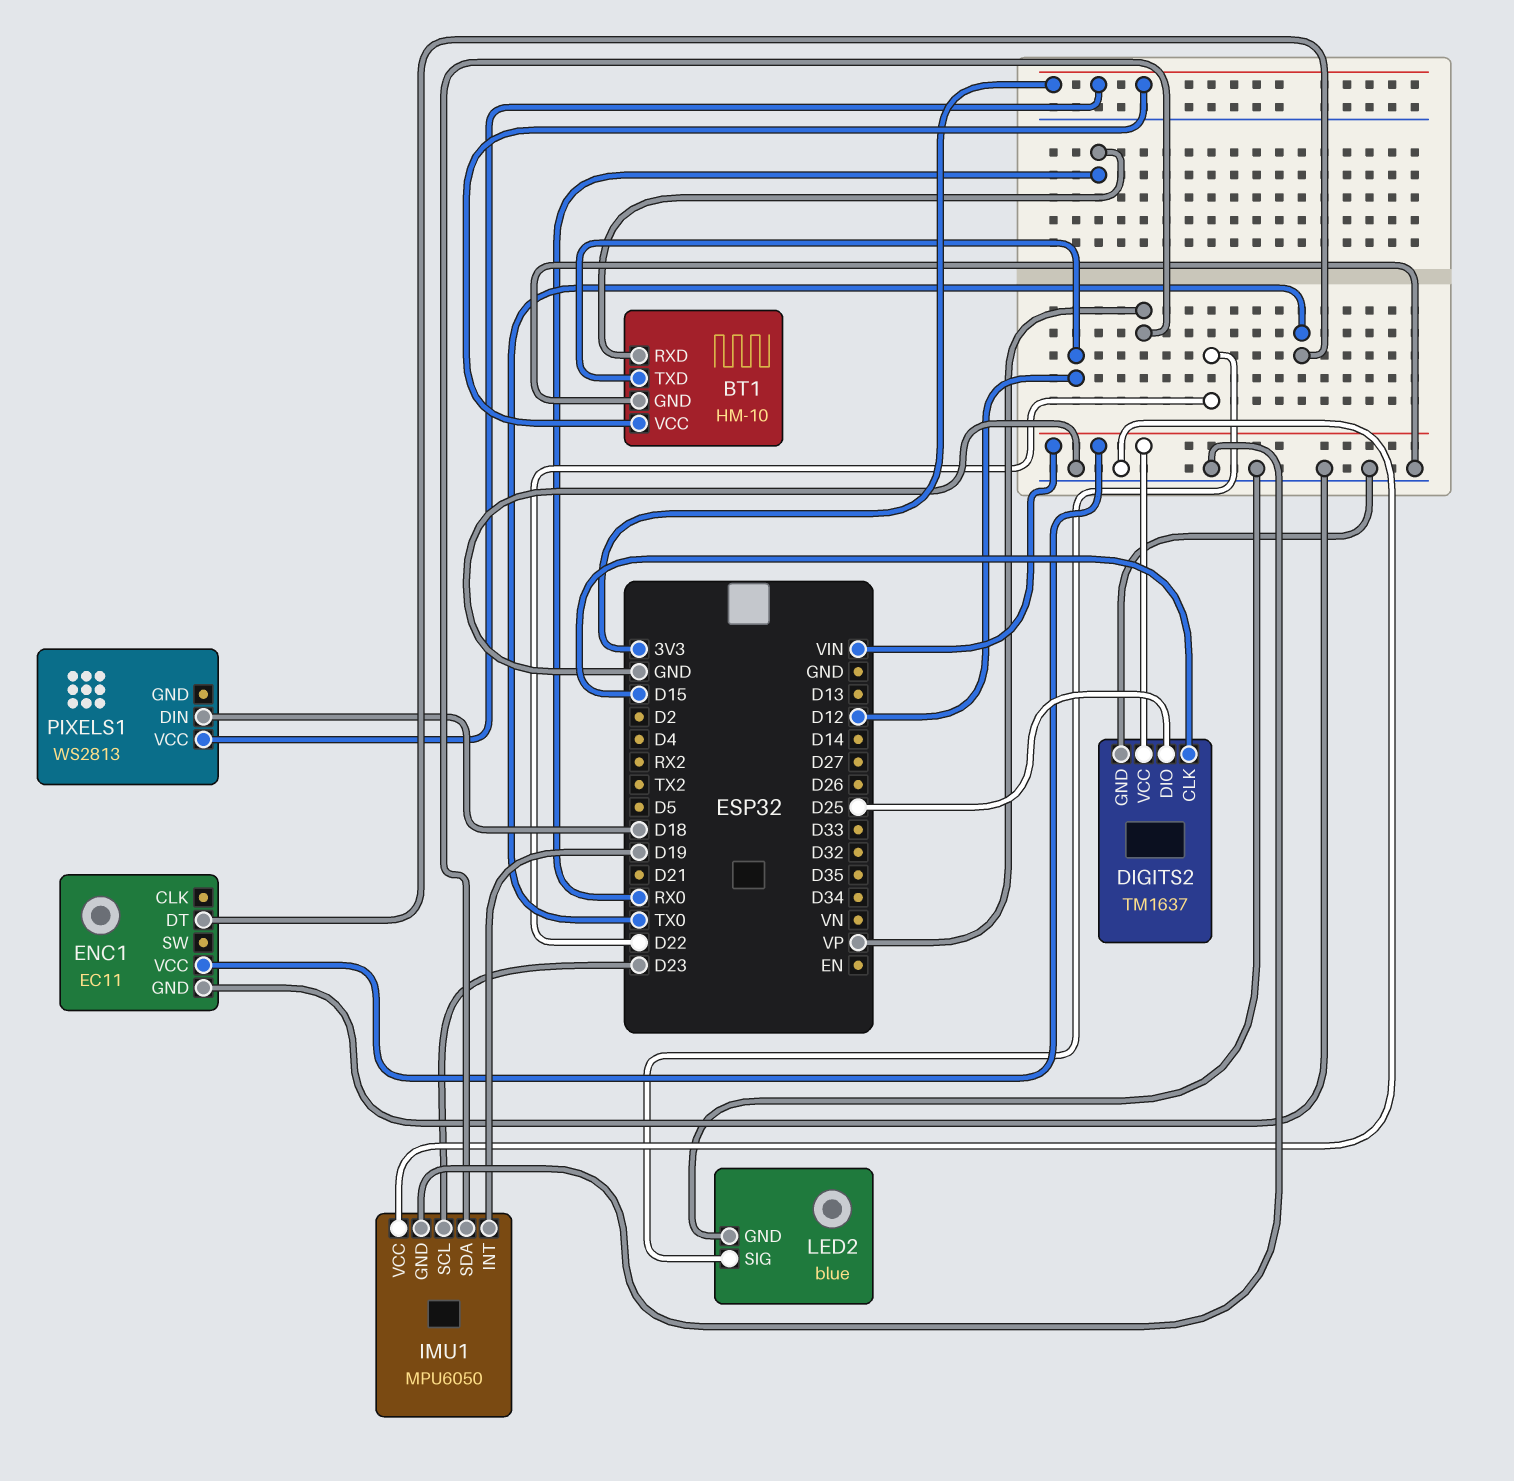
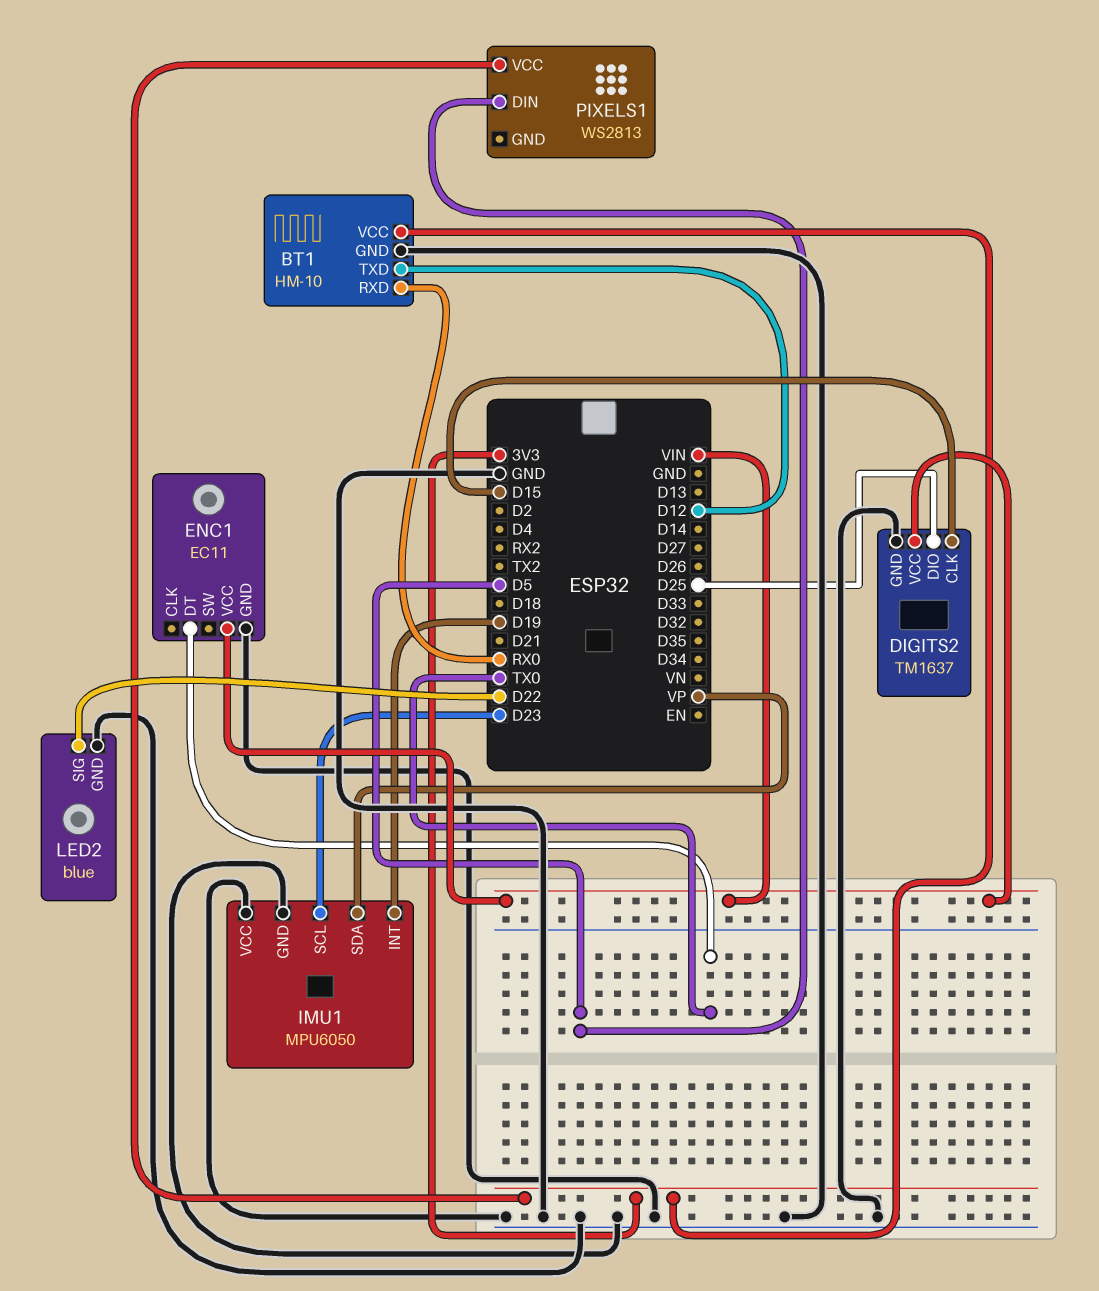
PIXELS1 pin DIN: D18 -> D5

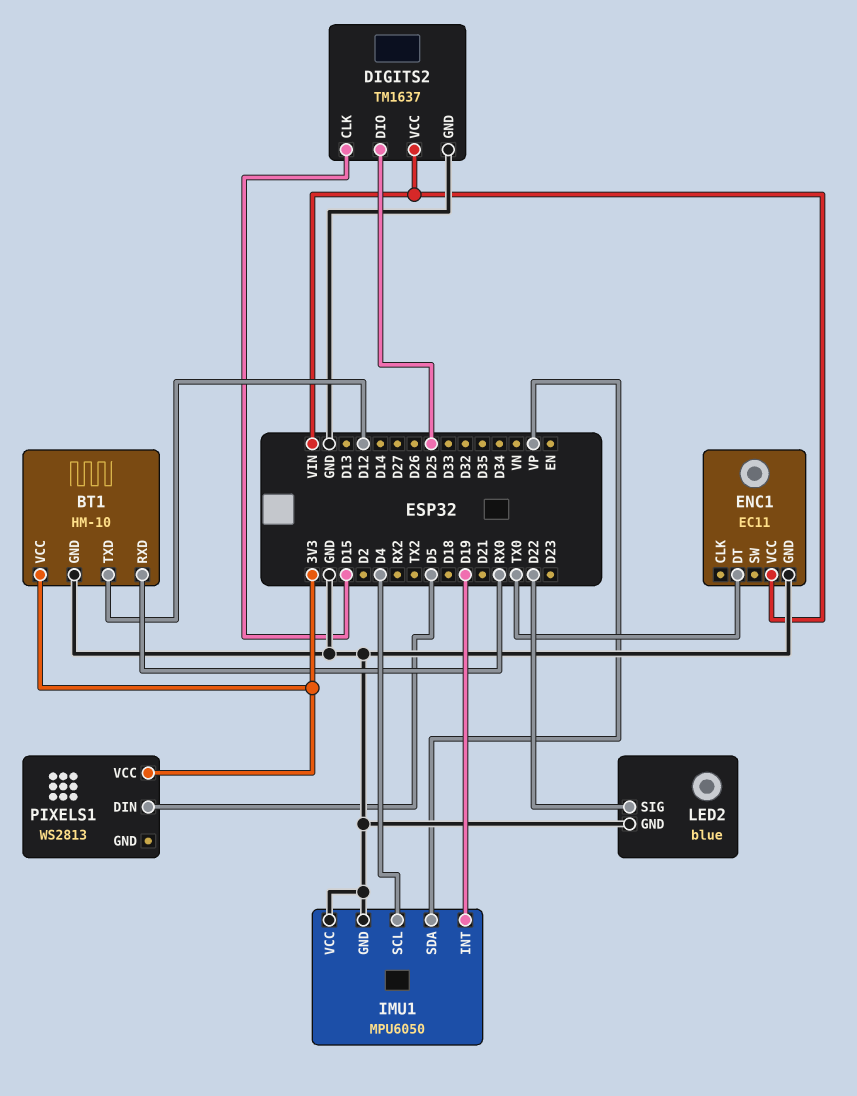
IMU1 pin SCL: D23 -> D4

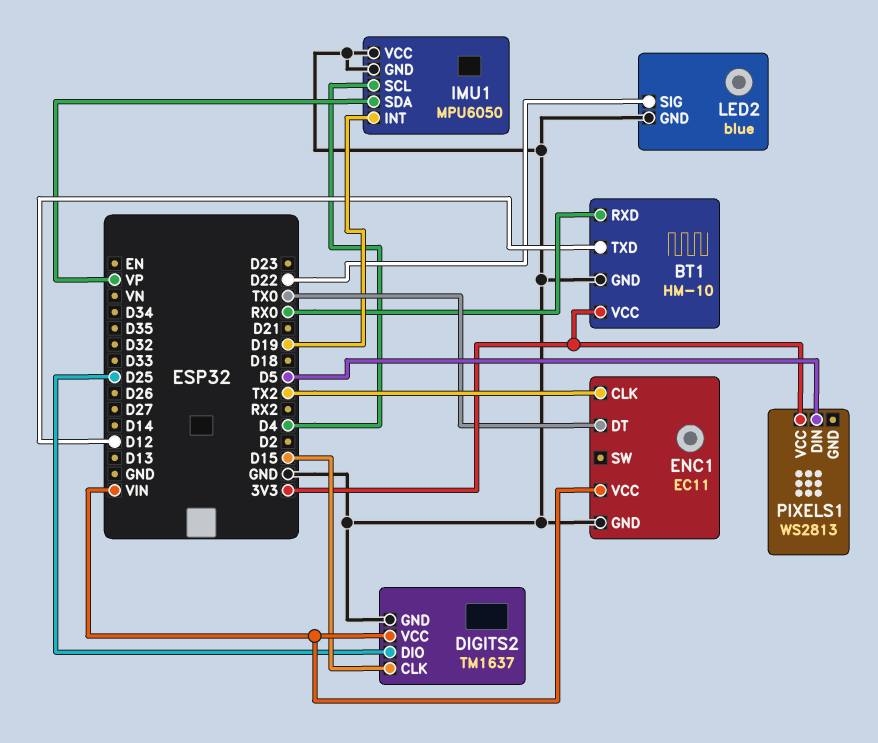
ENC1 pin CLK: none -> TX2

